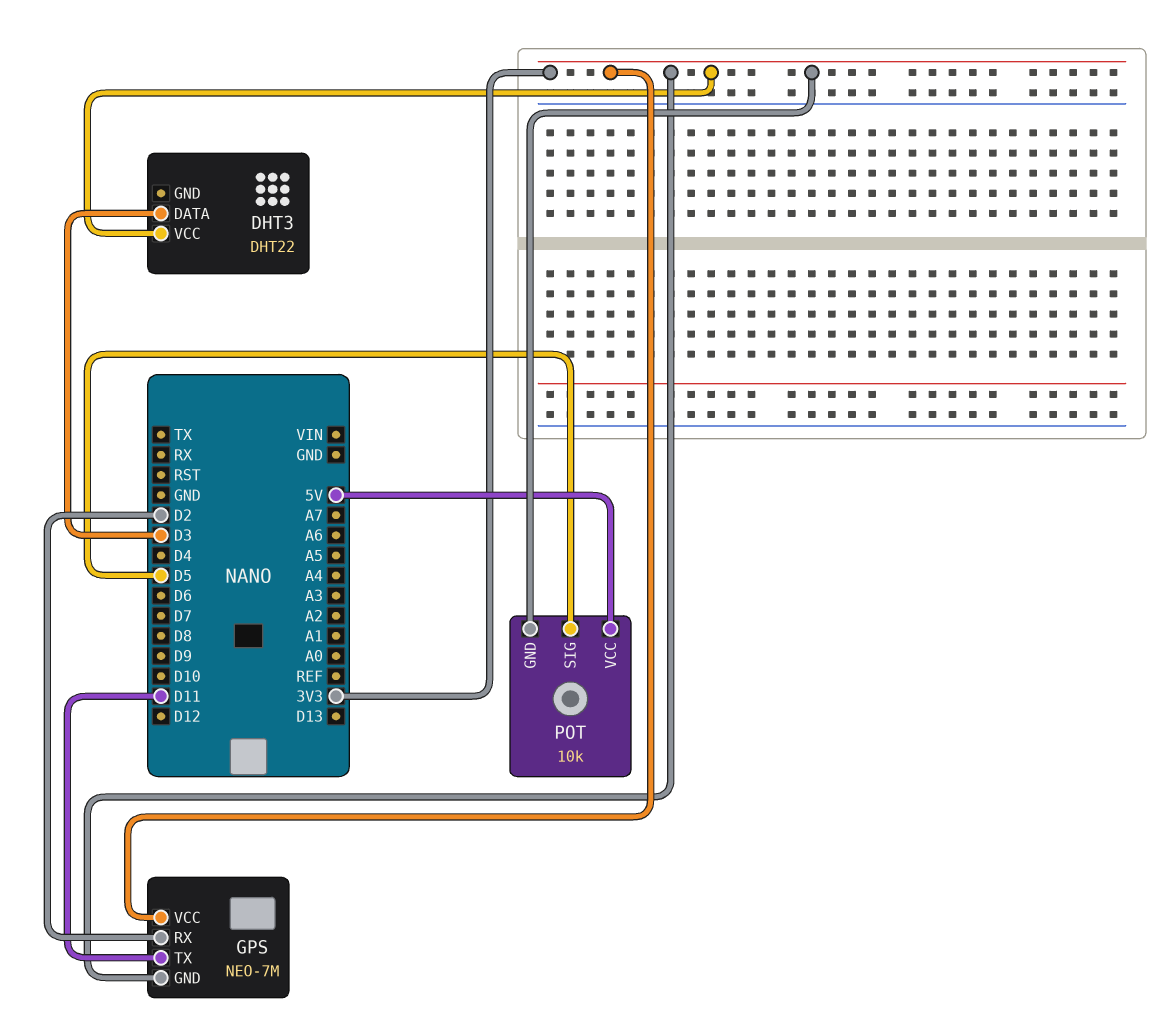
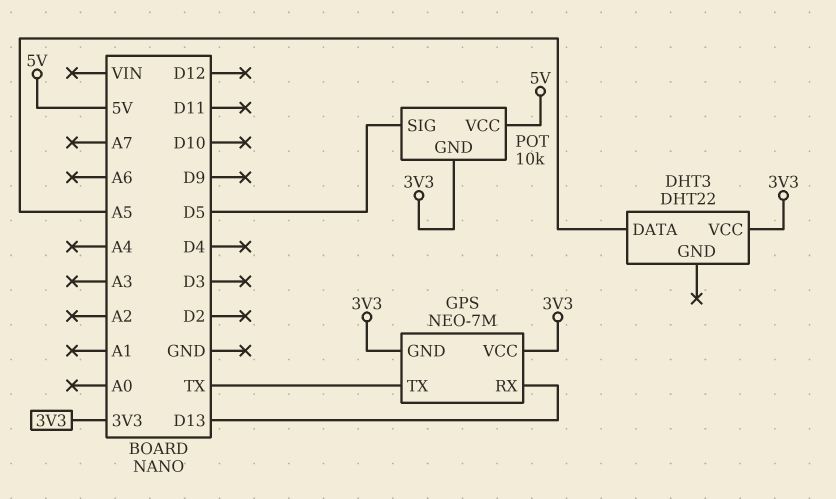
DHT3 pin DATA: D3 -> A5
GPS pin RX: D2 -> D13
GPS pin TX: D11 -> TX

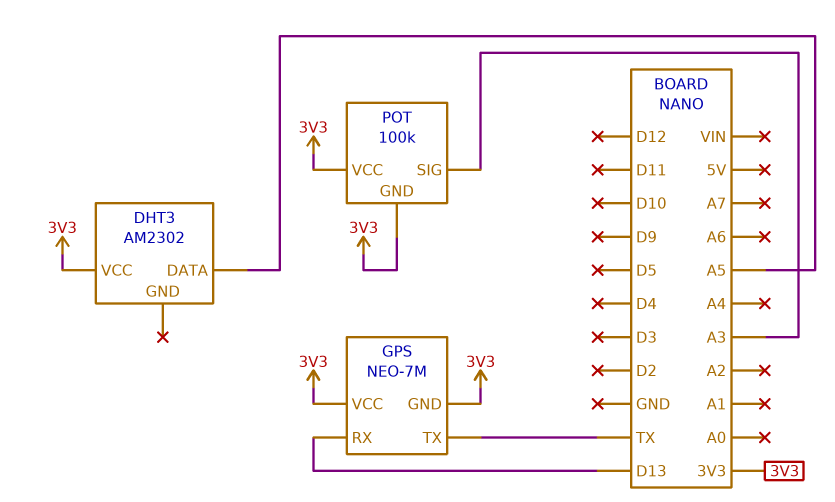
DHT3: DHT22 -> AM2302
POT: 10k -> 100k
POT pin SIG: D5 -> A3
POT pin VCC: 5V -> 3V3

